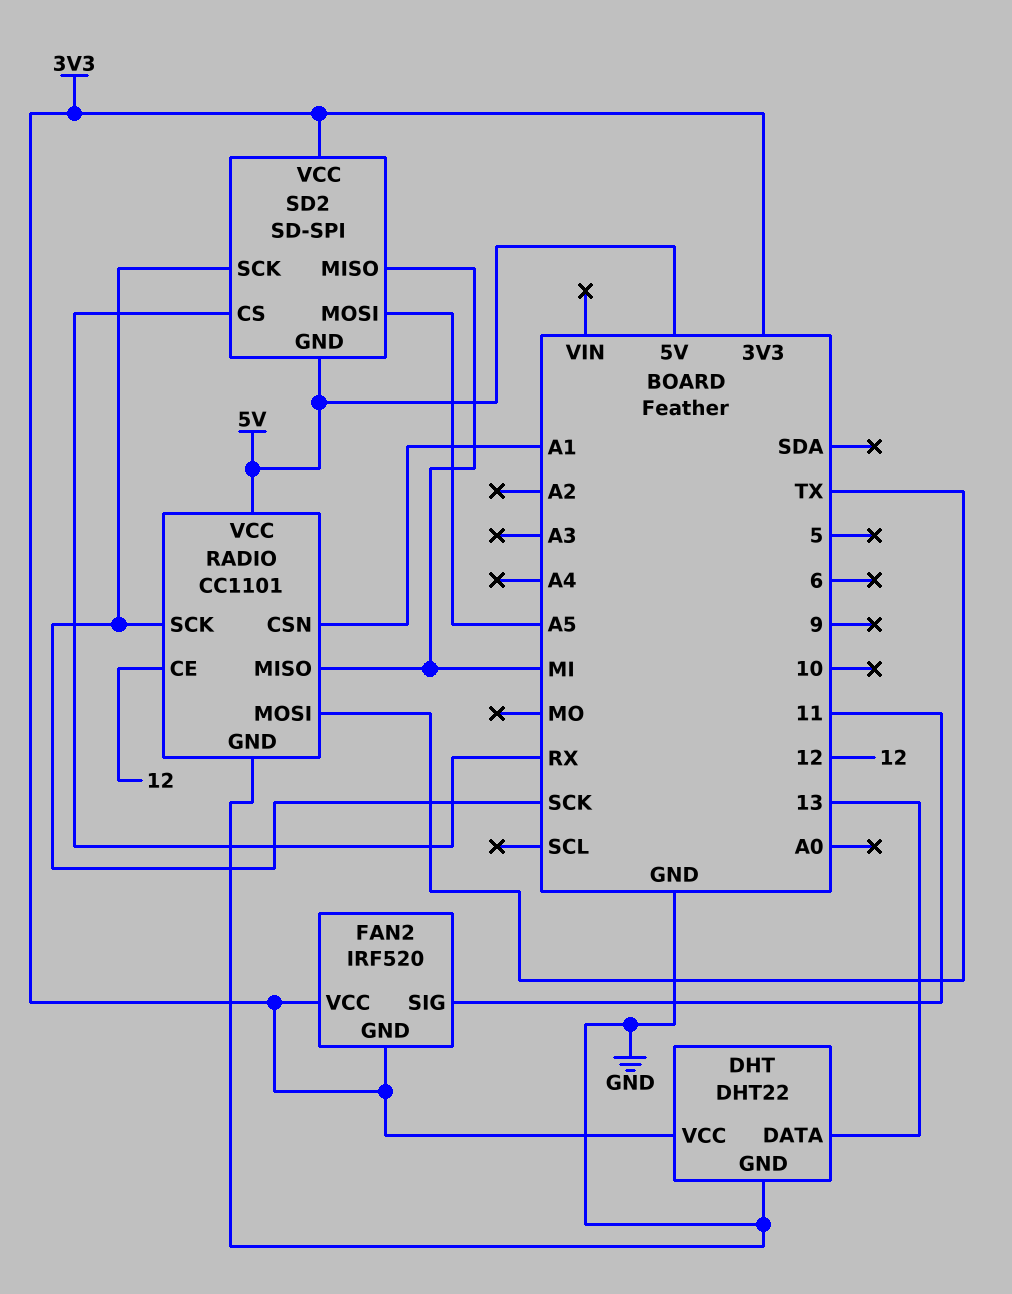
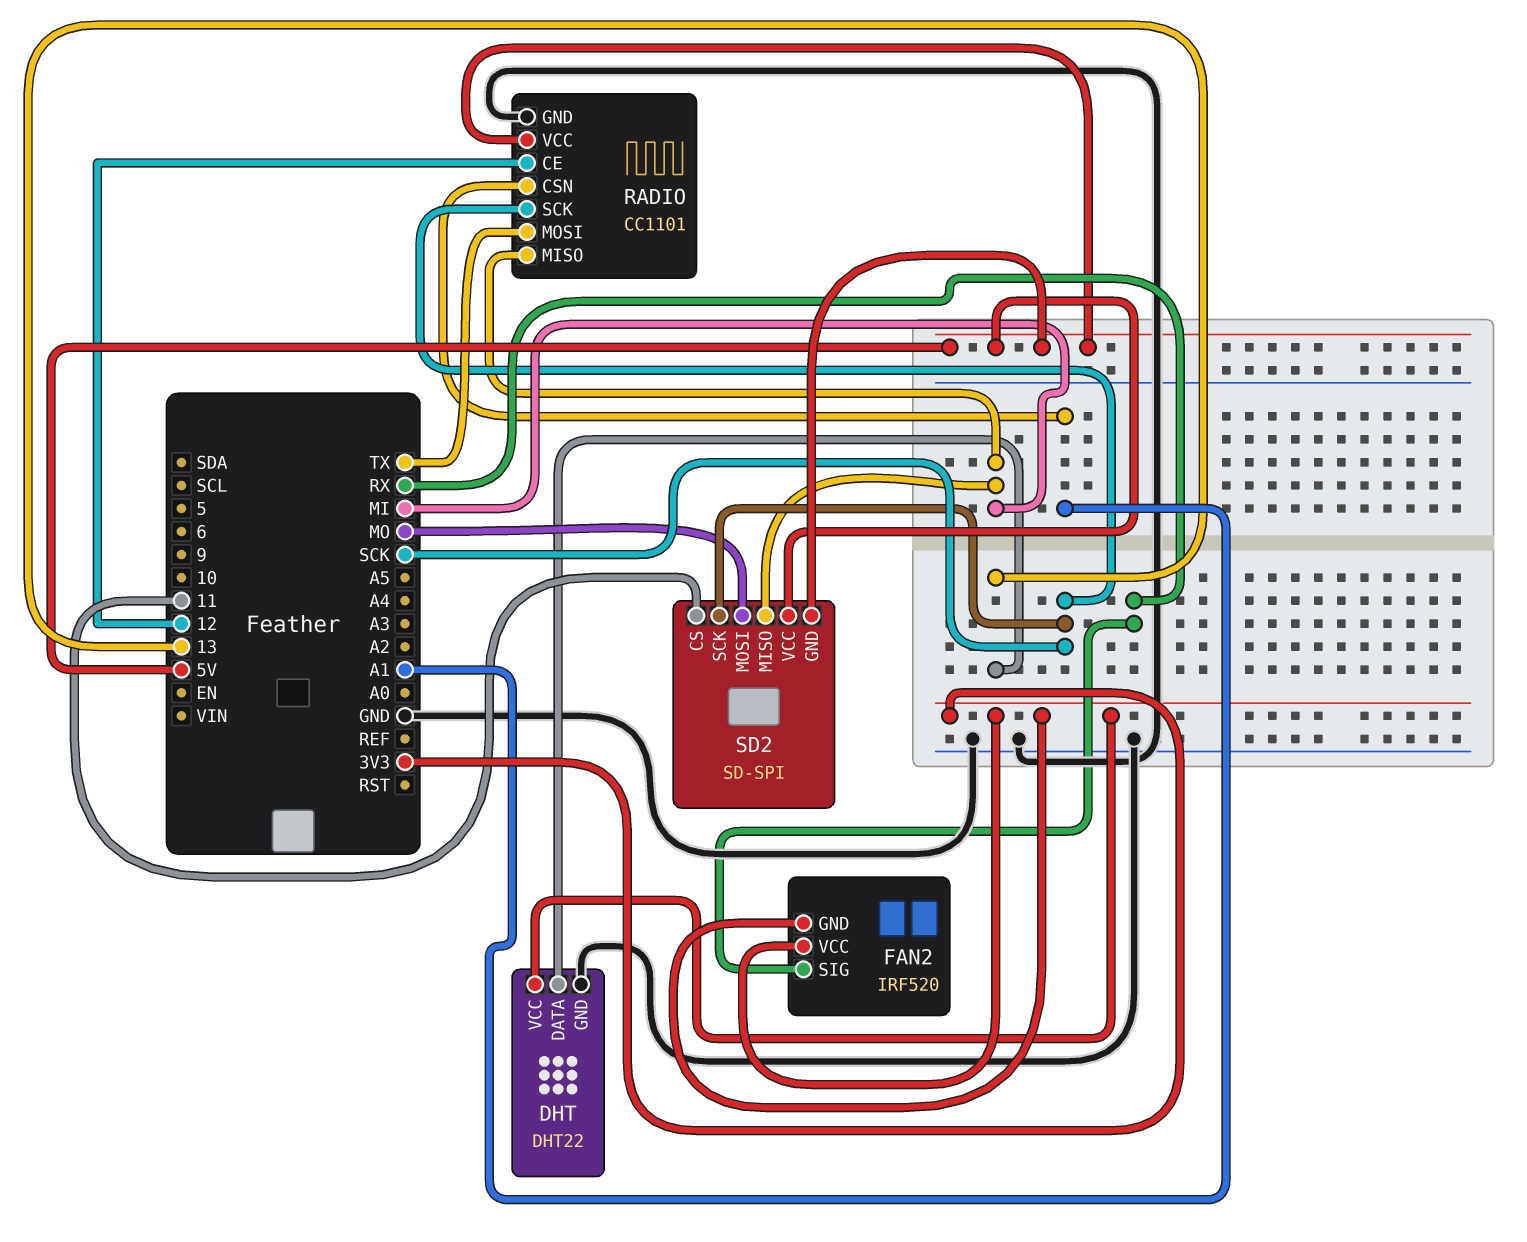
FAN2 pin SIG: 11 -> RX
SD2 pin CS: RX -> 11
SD2 pin MOSI: A5 -> MO
SD2 pin VCC: 3V3 -> 5V

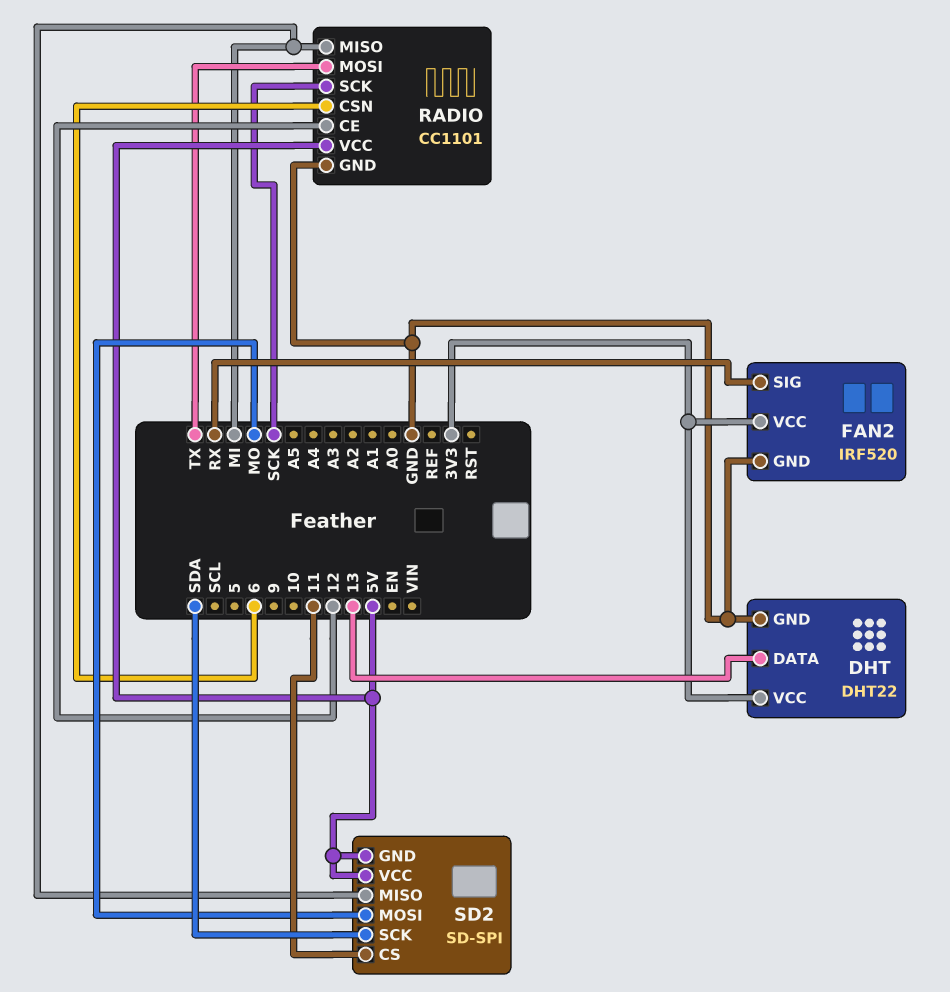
FAN2 pin GND: 3V3 -> GND
RADIO pin CSN: A1 -> 6
SD2 pin SCK: SCK -> SDA

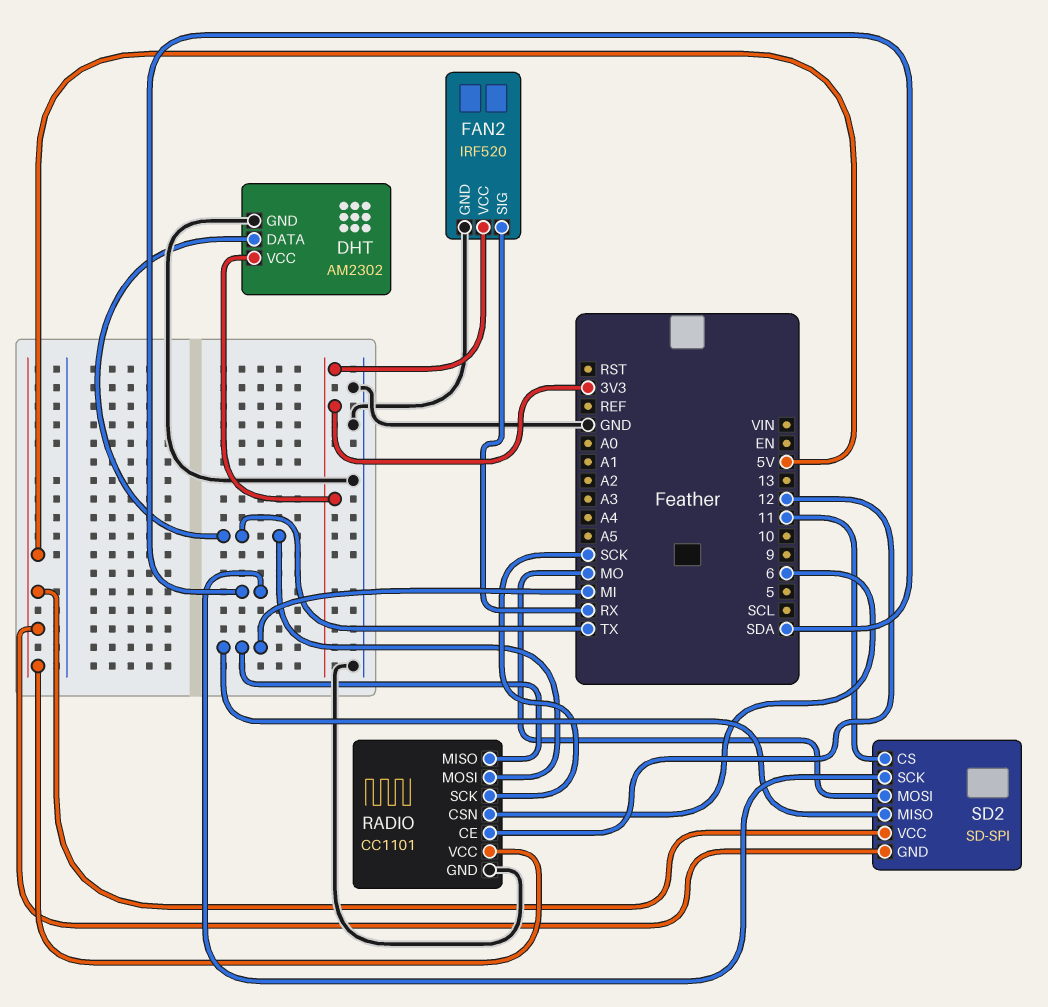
DHT: DHT22 -> AM2302
DHT pin DATA: 13 -> TX

